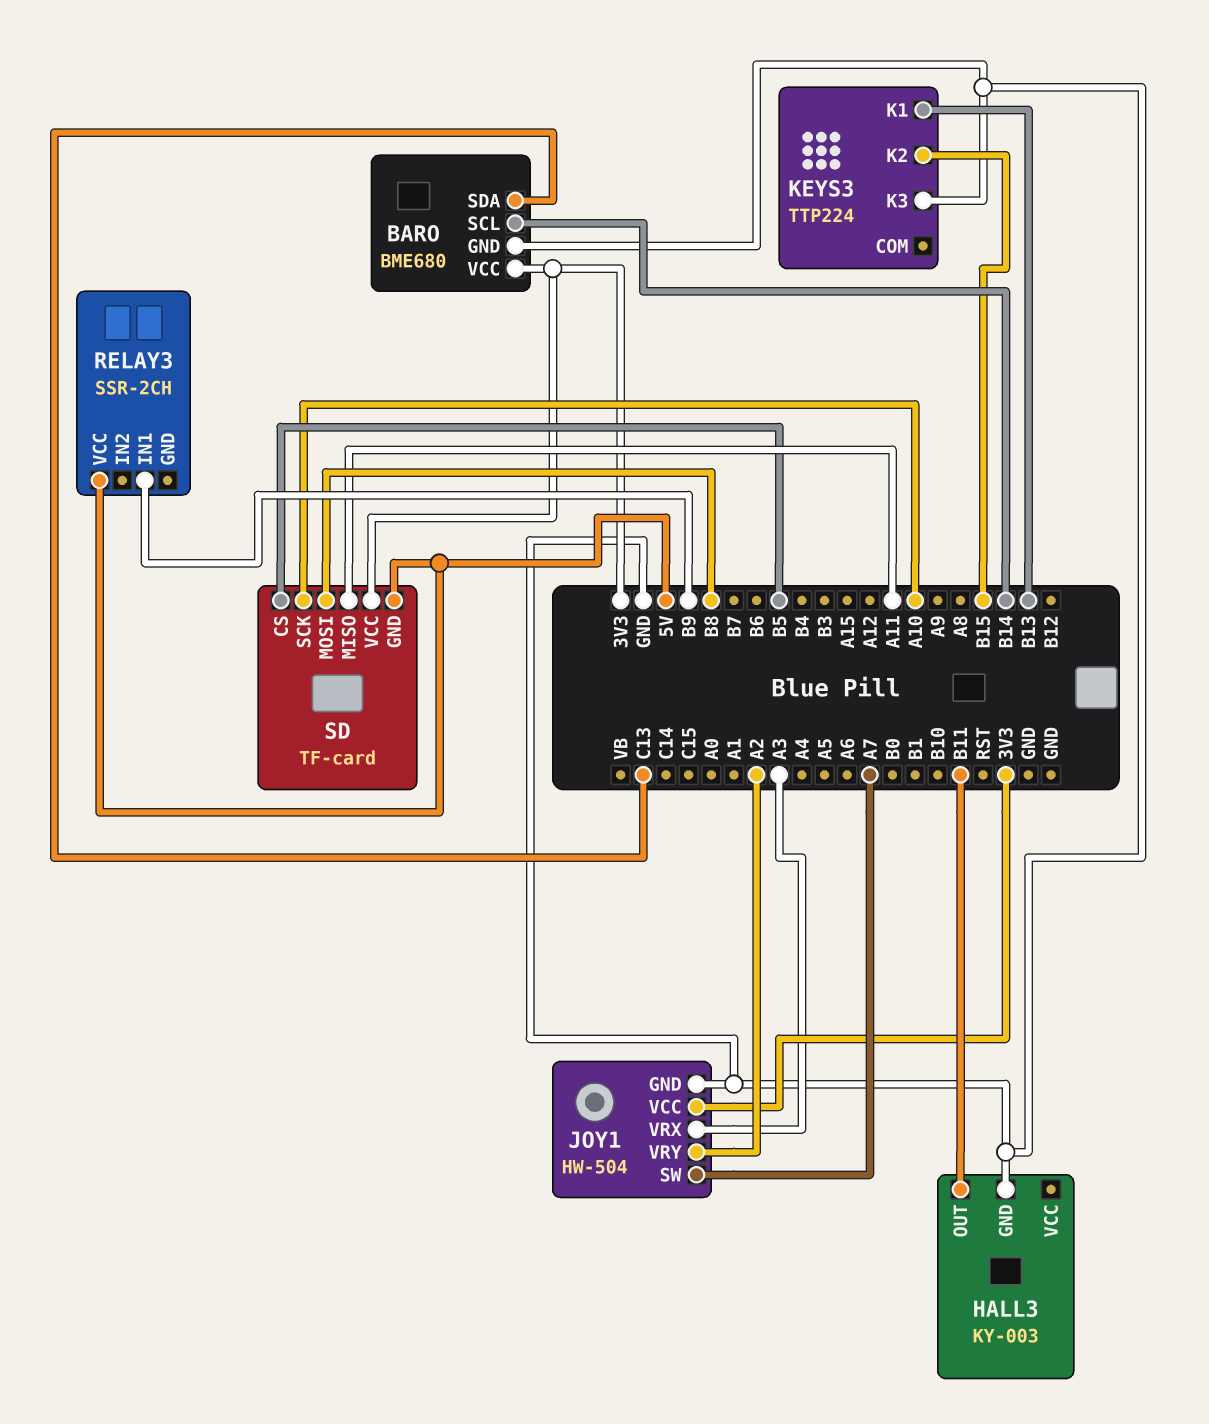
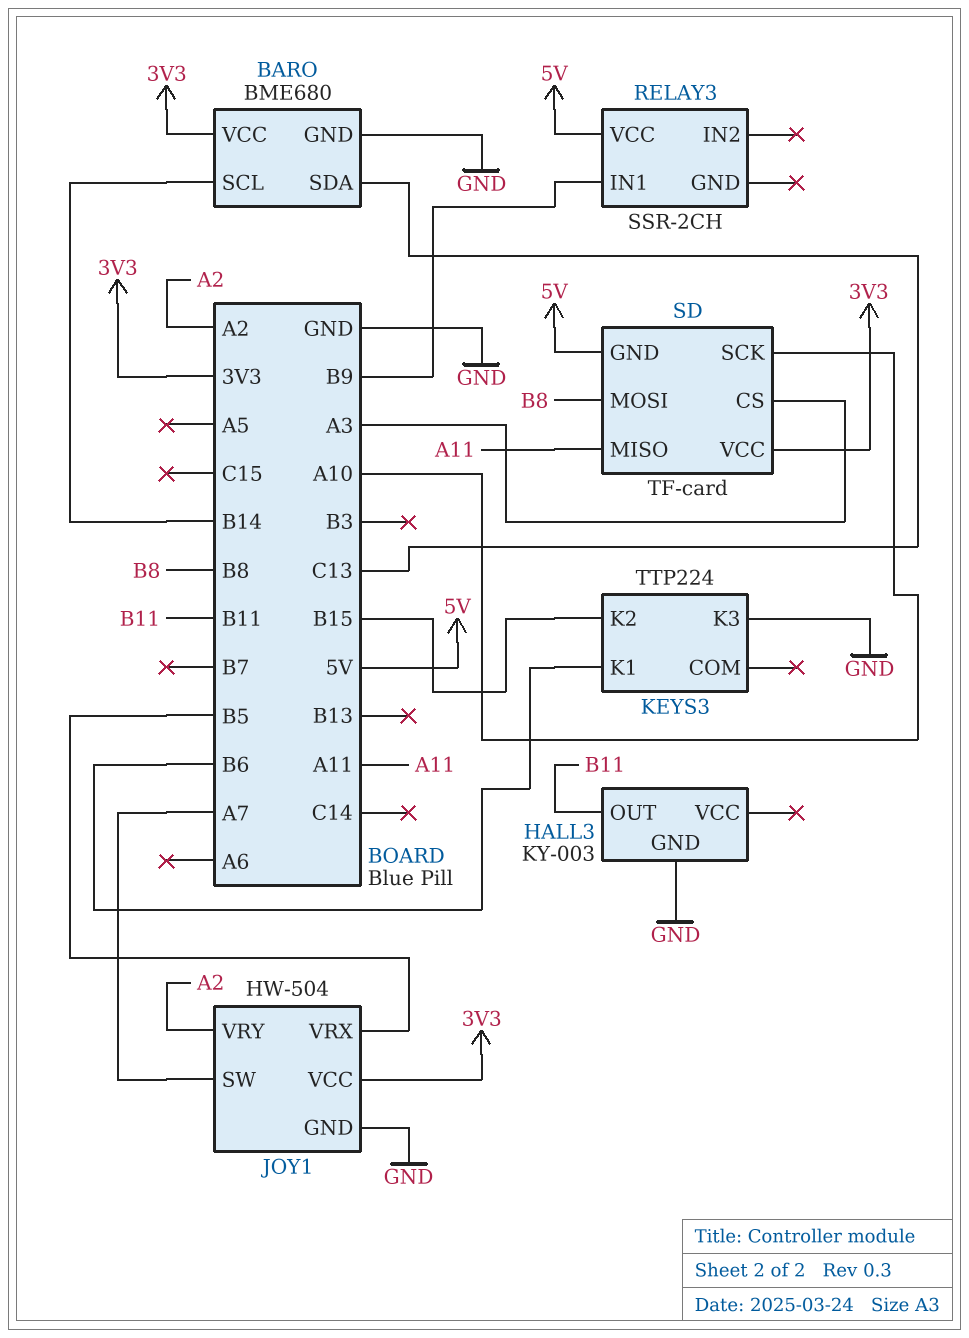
JOY1 pin VRX: A3 -> B5
KEYS3 pin K1: B13 -> B6
SD pin CS: B5 -> A3

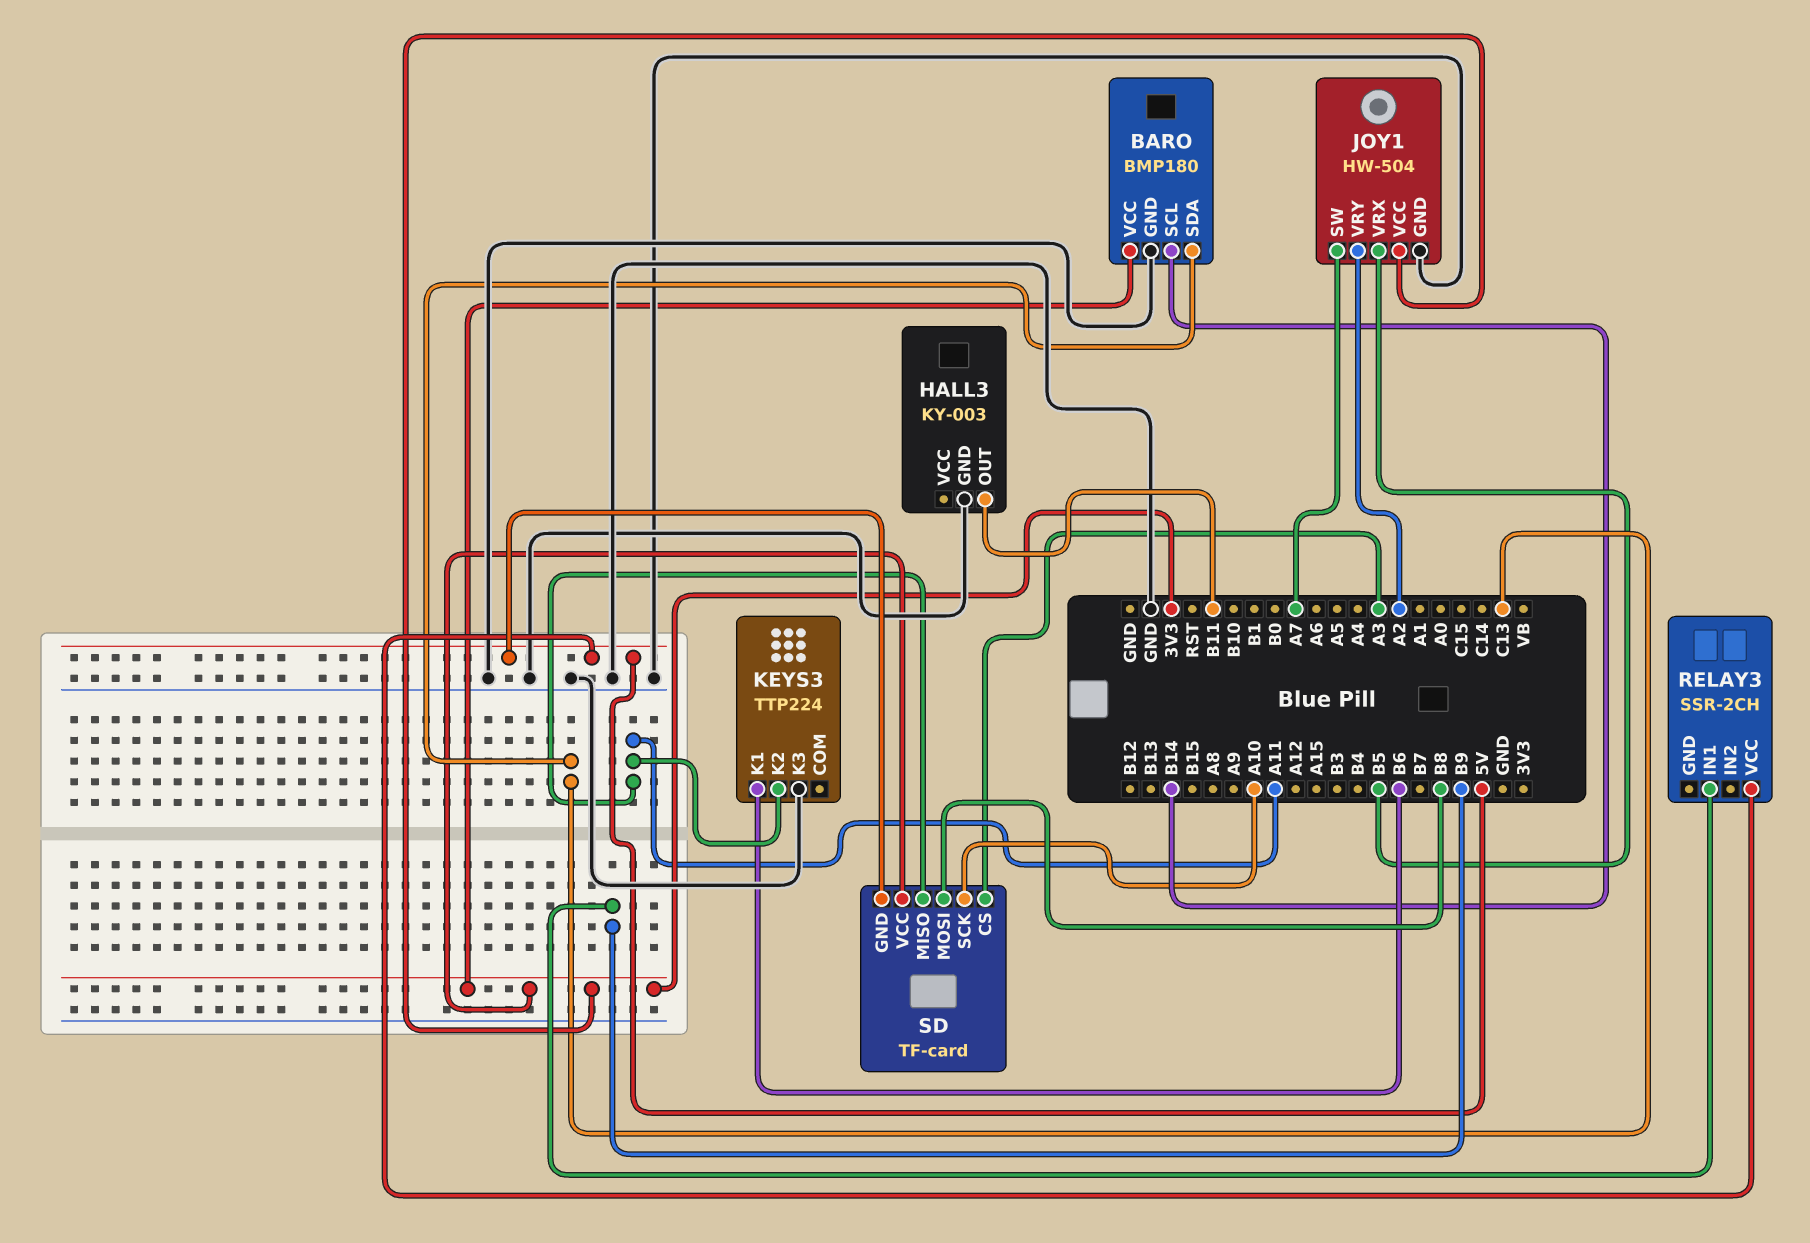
BARO: BME680 -> BMP180
KEYS3 pin K2: B15 -> A11

